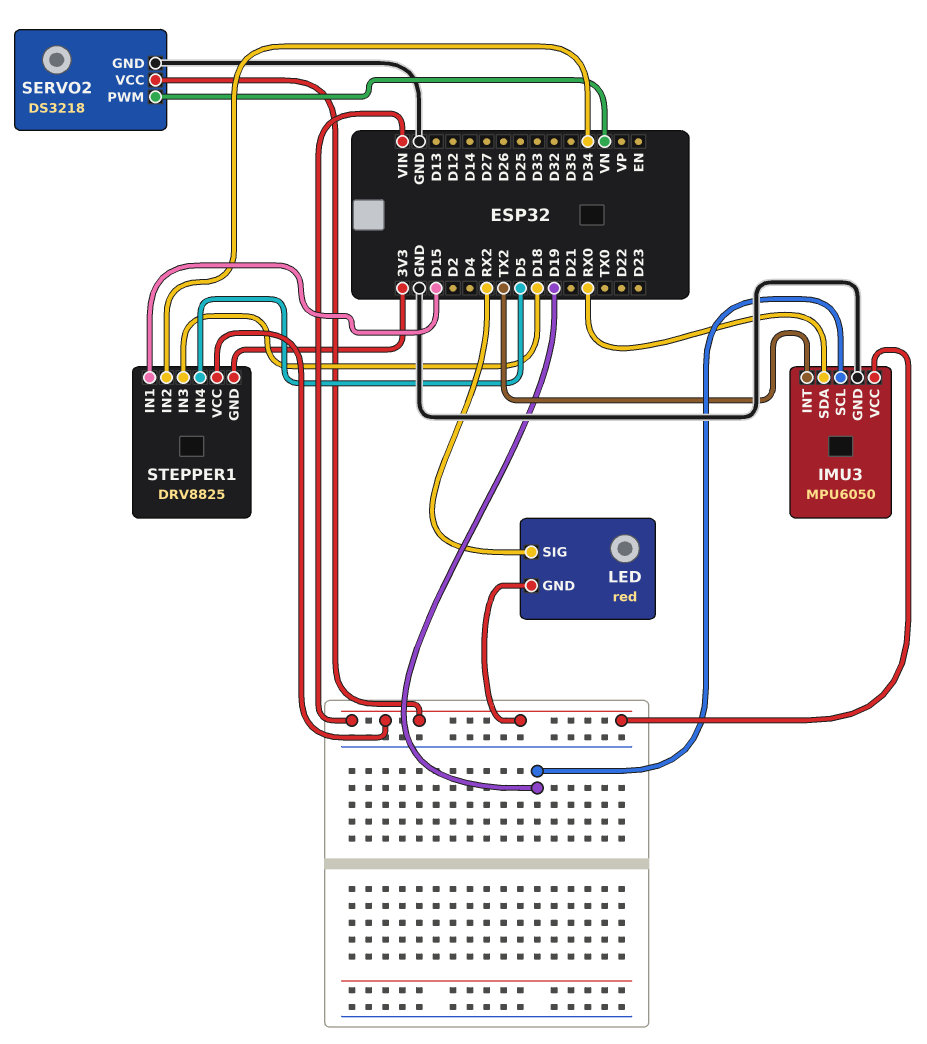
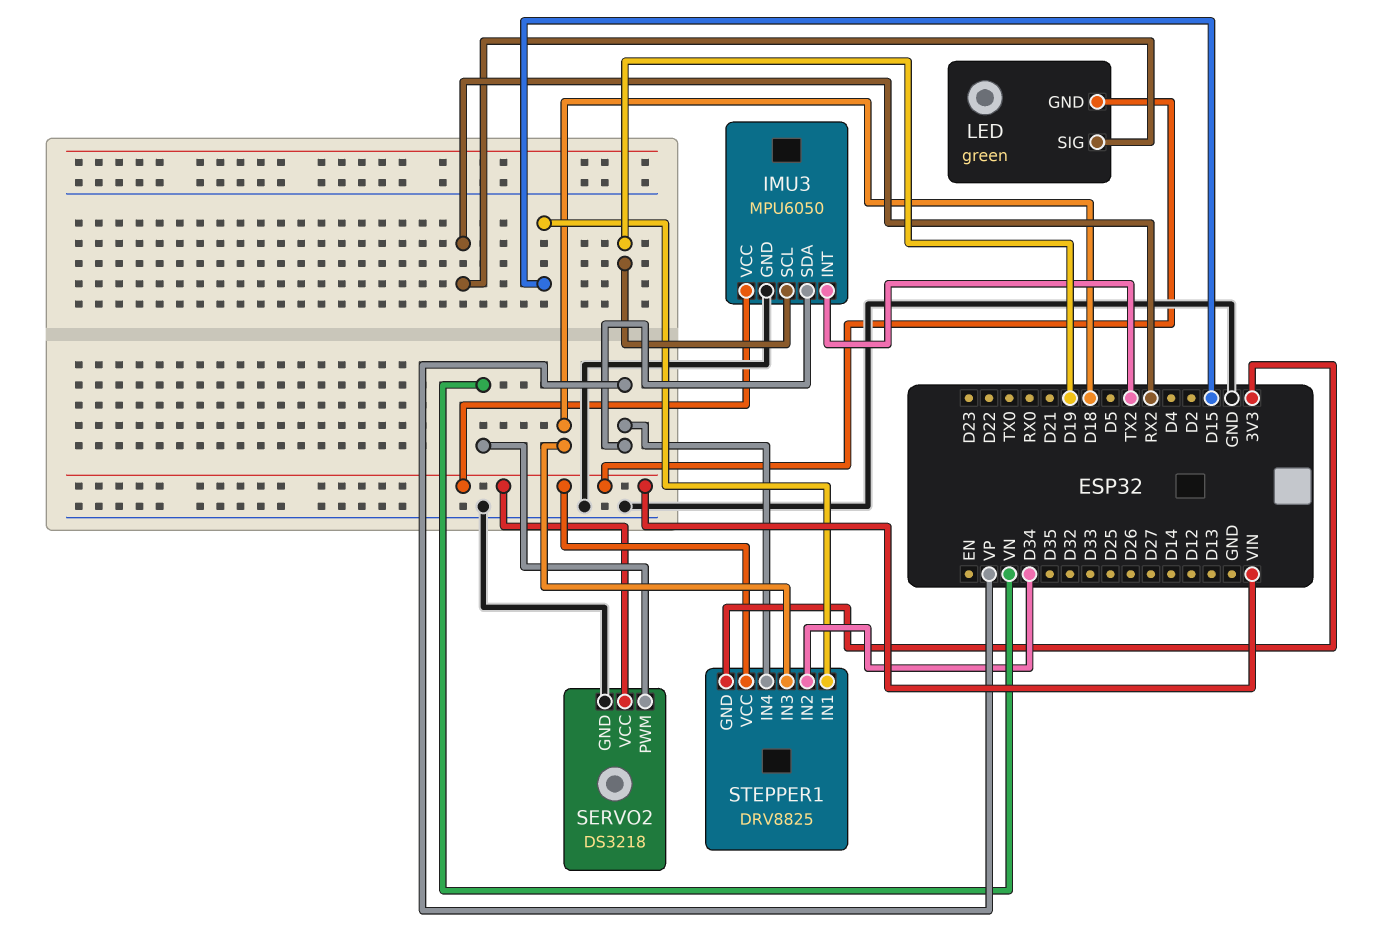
IMU3 pin SDA: RX0 -> VP
LED: red -> green
STEPPER1 pin IN4: D5 -> VP

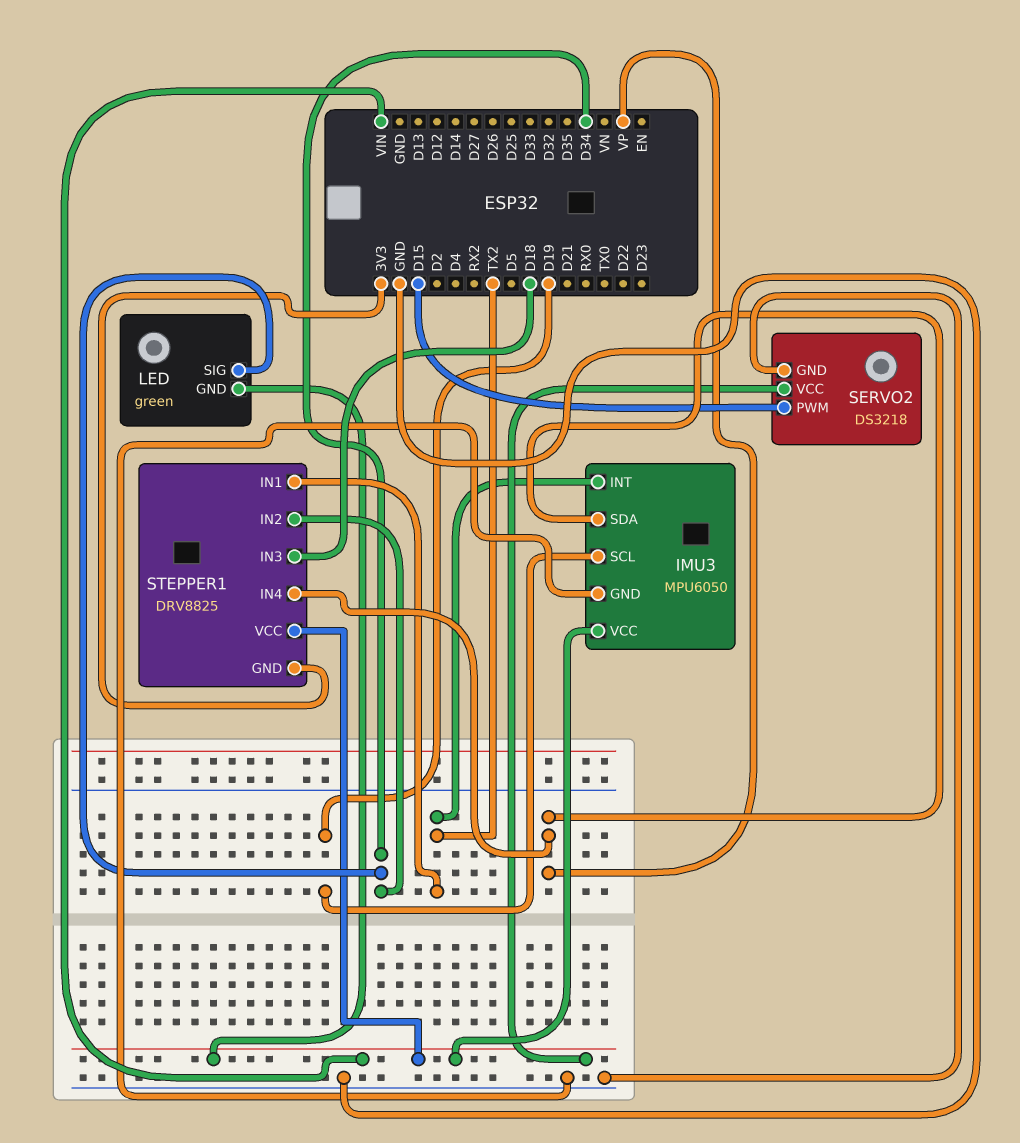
LED pin SIG: RX2 -> D34
SERVO2 pin PWM: VN -> D15
STEPPER1 pin IN1: D15 -> TX2

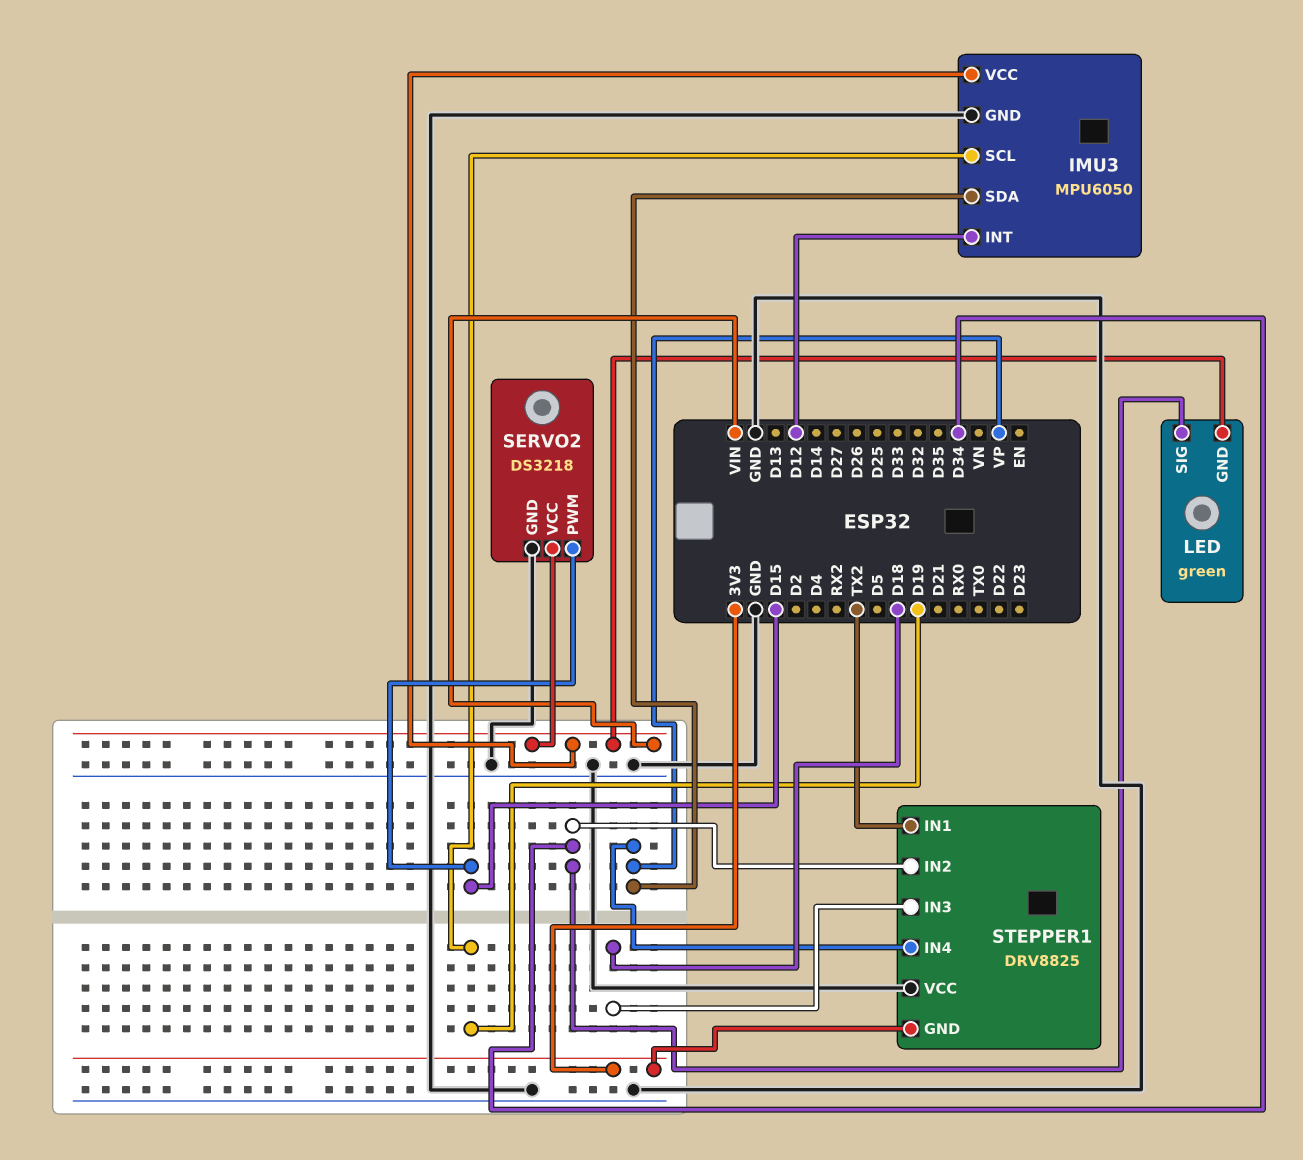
IMU3 pin INT: TX2 -> D12
STEPPER1 pin VCC: VIN -> GND

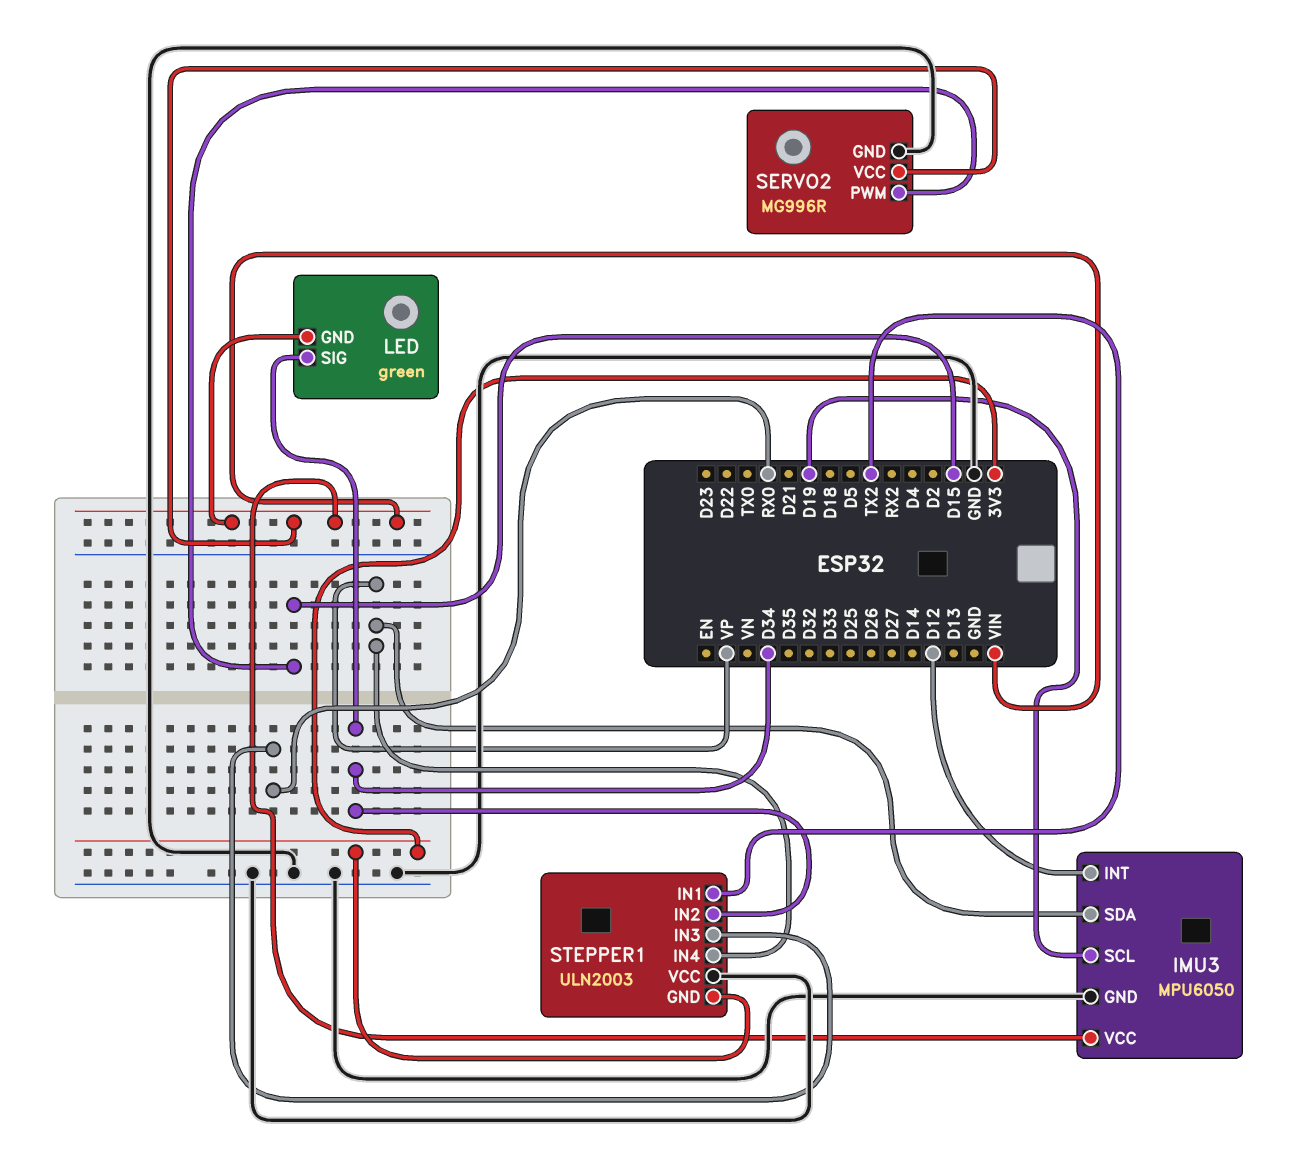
SERVO2: DS3218 -> MG996R
STEPPER1: DRV8825 -> ULN2003
STEPPER1 pin IN3: D18 -> RX0

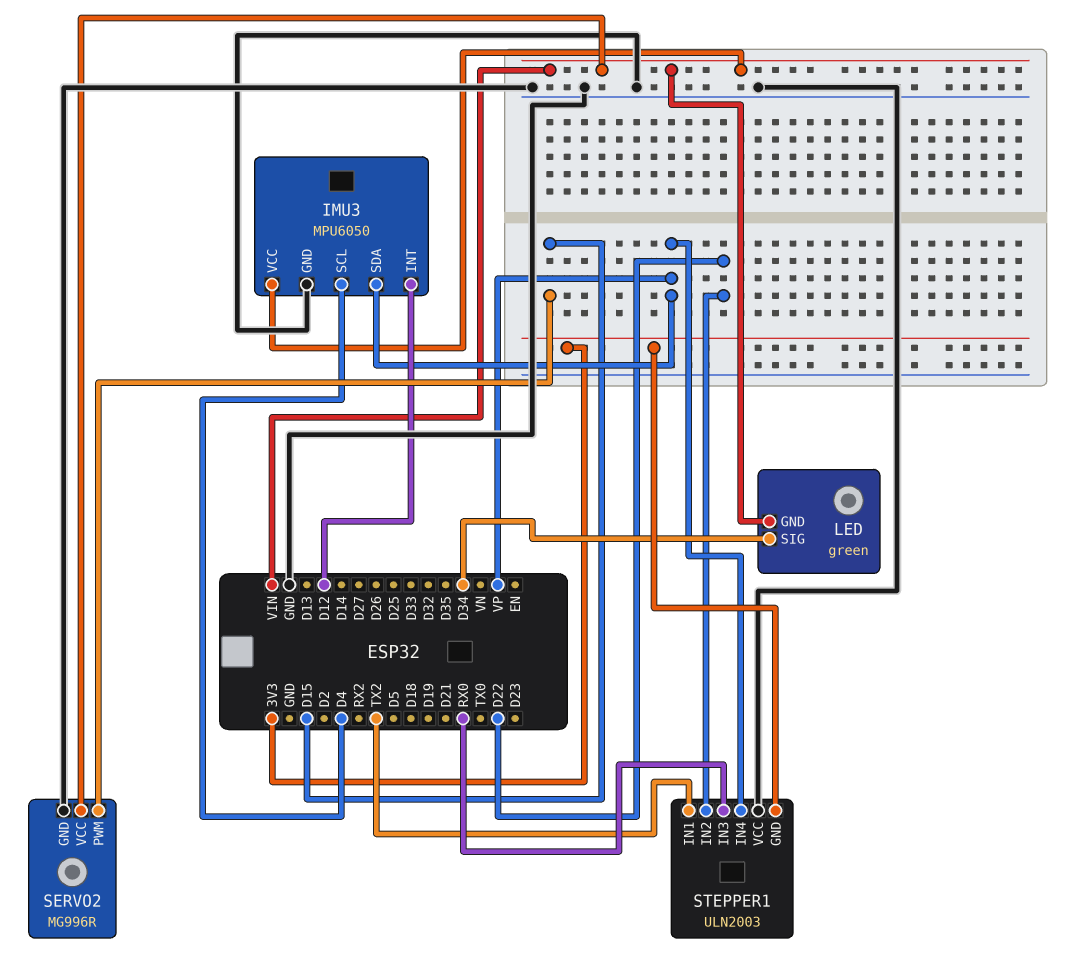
IMU3 pin SCL: D19 -> D4
STEPPER1 pin IN2: D34 -> D22

